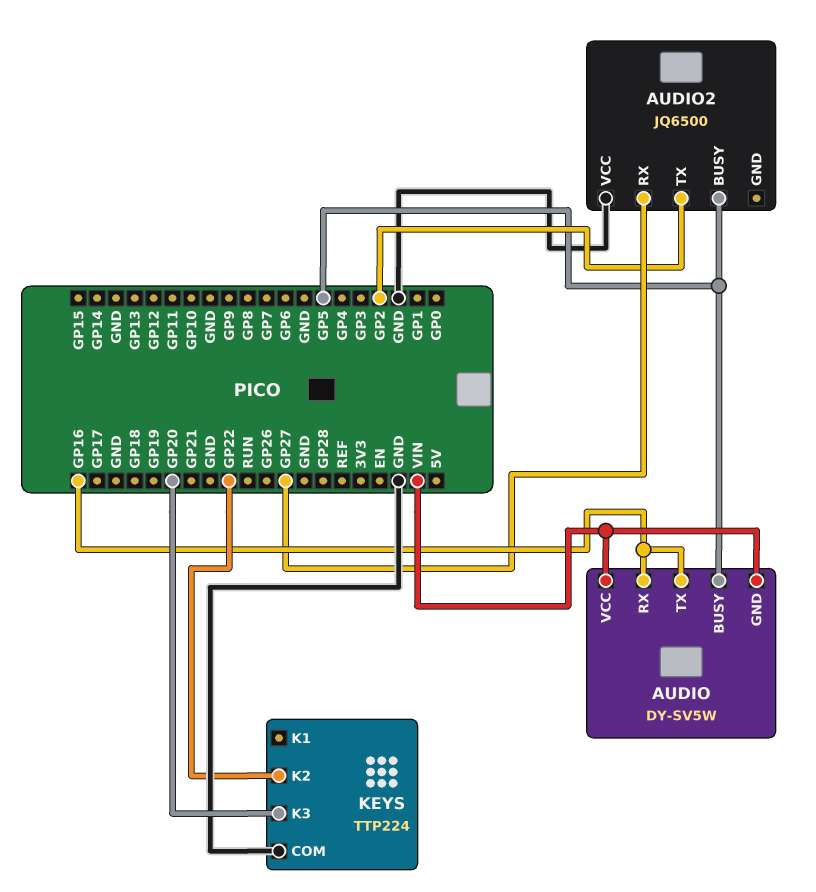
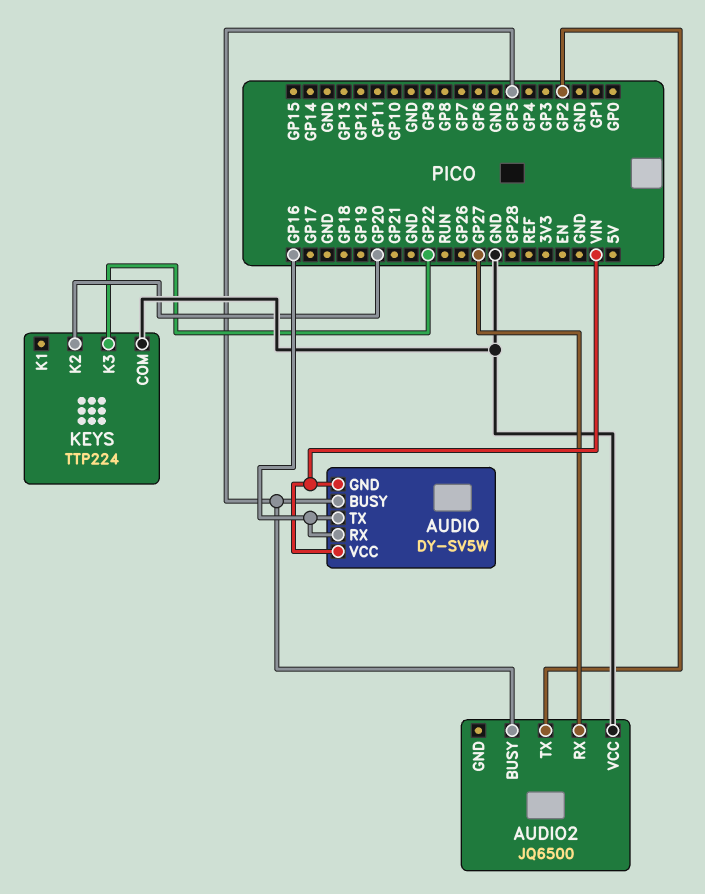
KEYS pin K2: GP22 -> GP20
KEYS pin K3: GP20 -> GP22

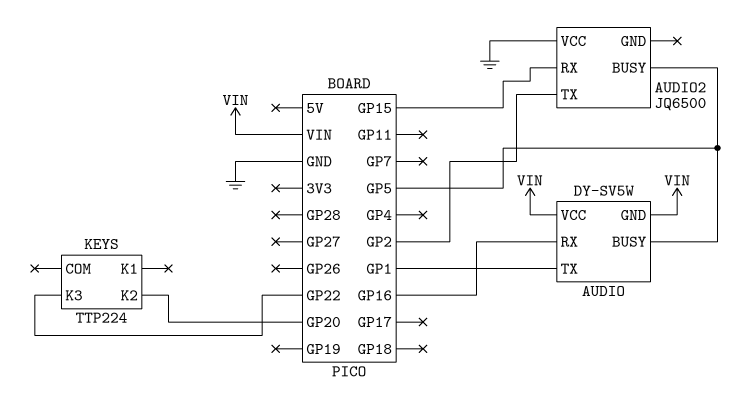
AUDIO pin TX: GP16 -> GP1
AUDIO2 pin RX: GP27 -> GP15
KEYS pin COM: GND -> none

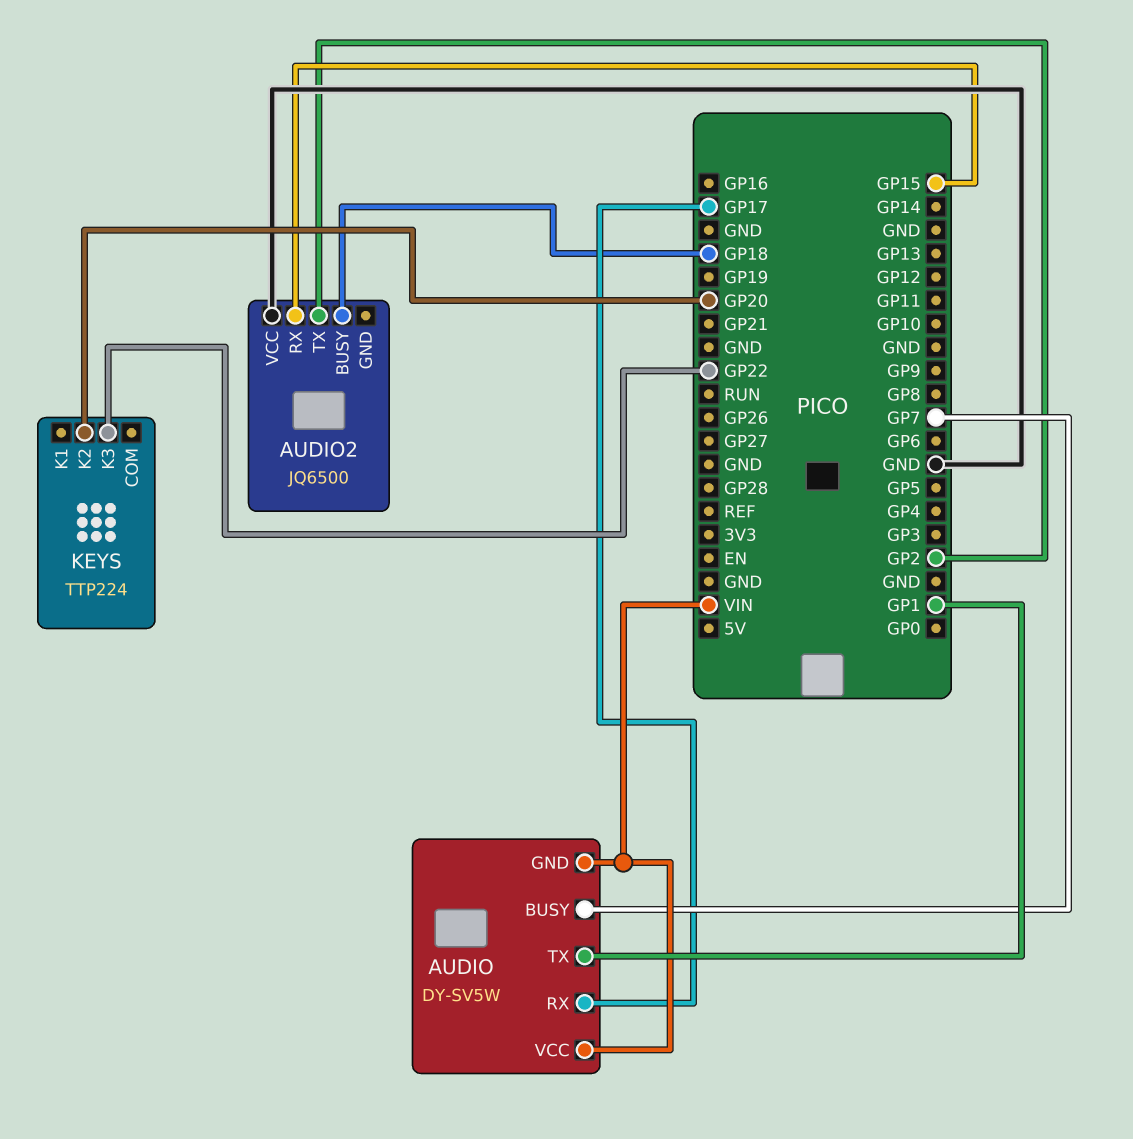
AUDIO pin BUSY: GP5 -> GP7
AUDIO pin RX: GP16 -> GP17
AUDIO2 pin BUSY: GP5 -> GP18

